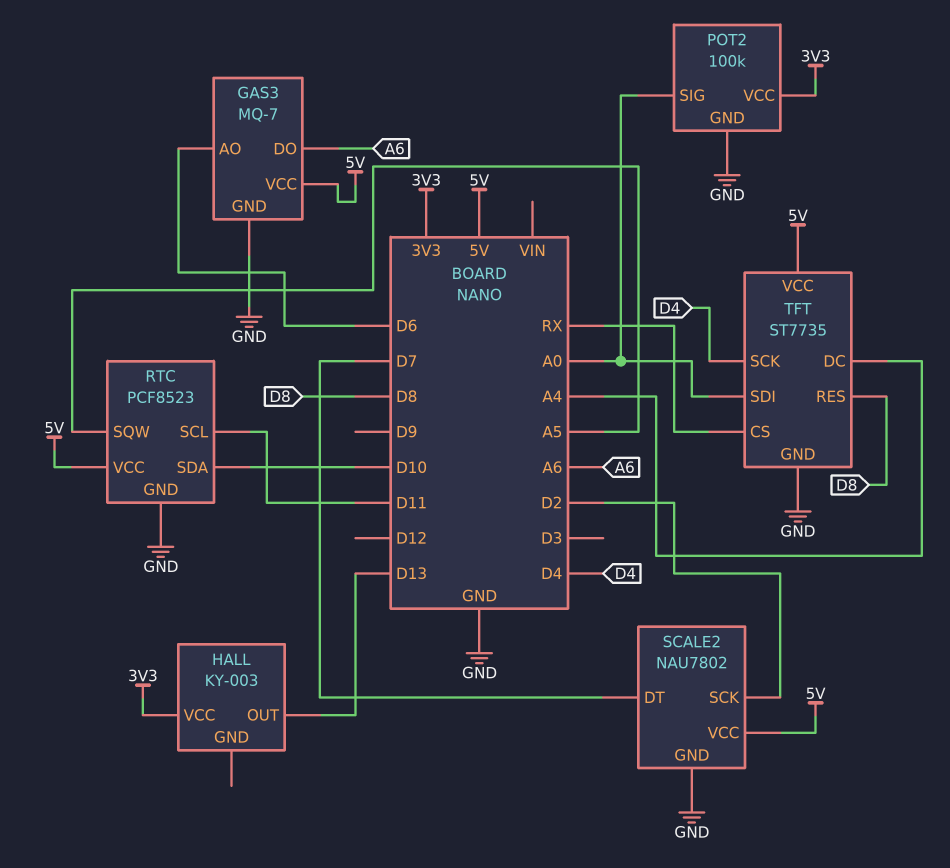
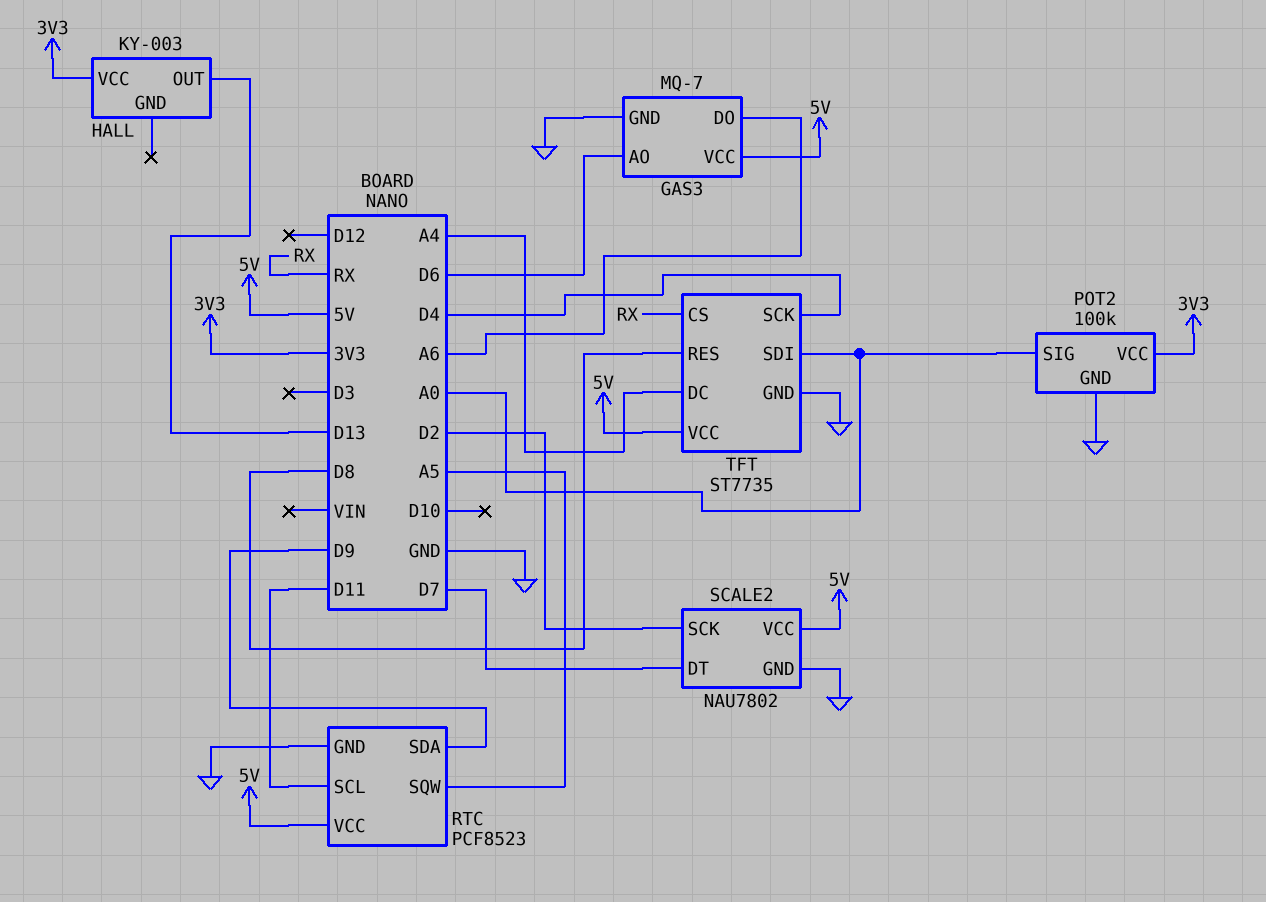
RTC pin SDA: D10 -> D9

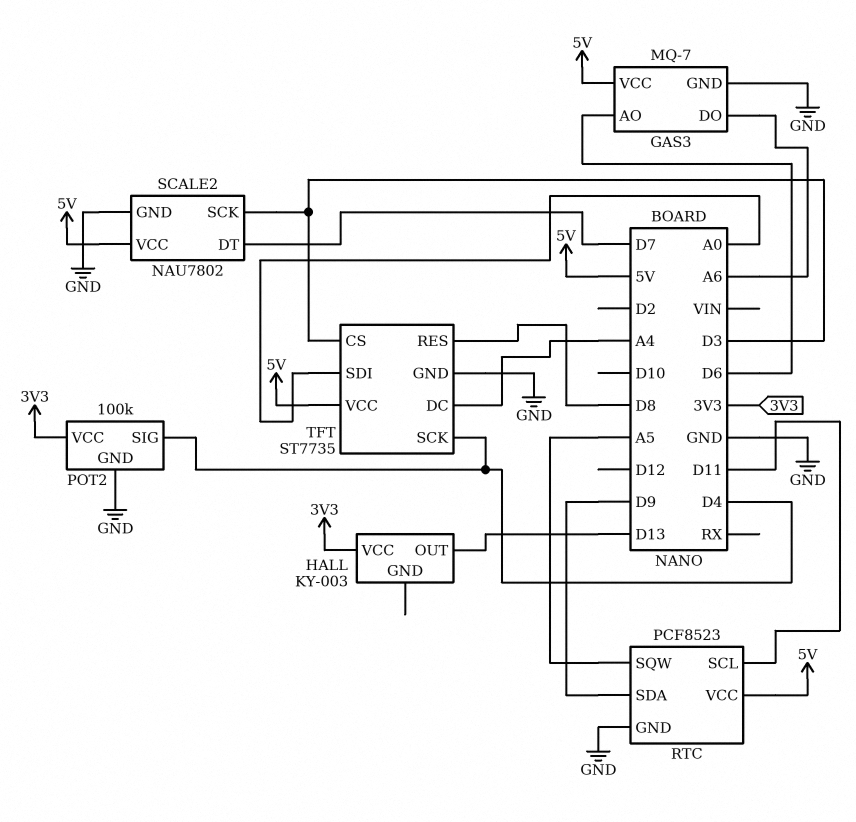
POT2 pin SIG: A0 -> D4
SCALE2 pin SCK: D2 -> D3
TFT pin CS: RX -> D3

